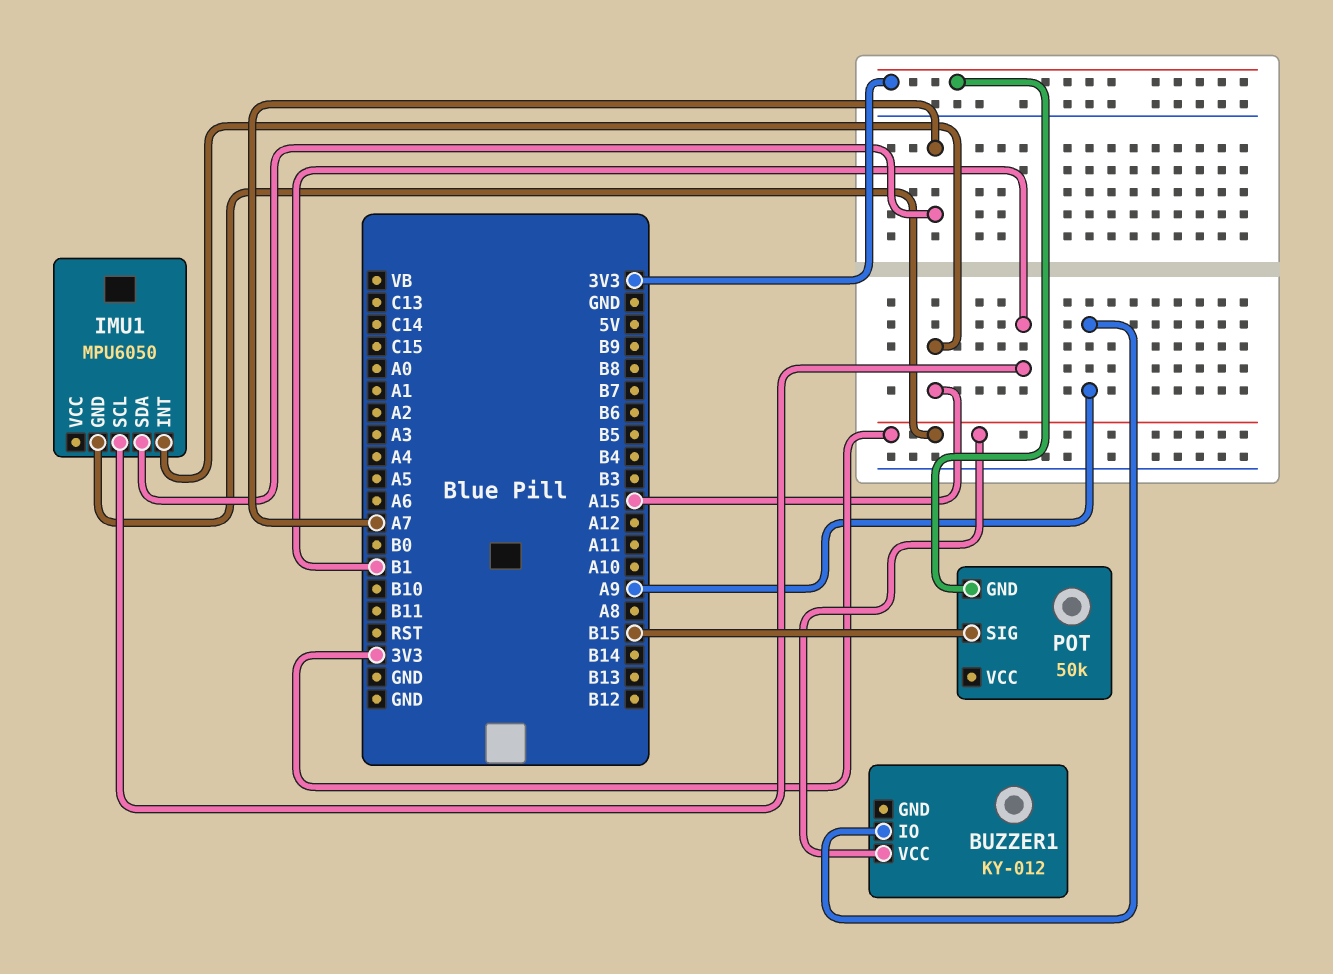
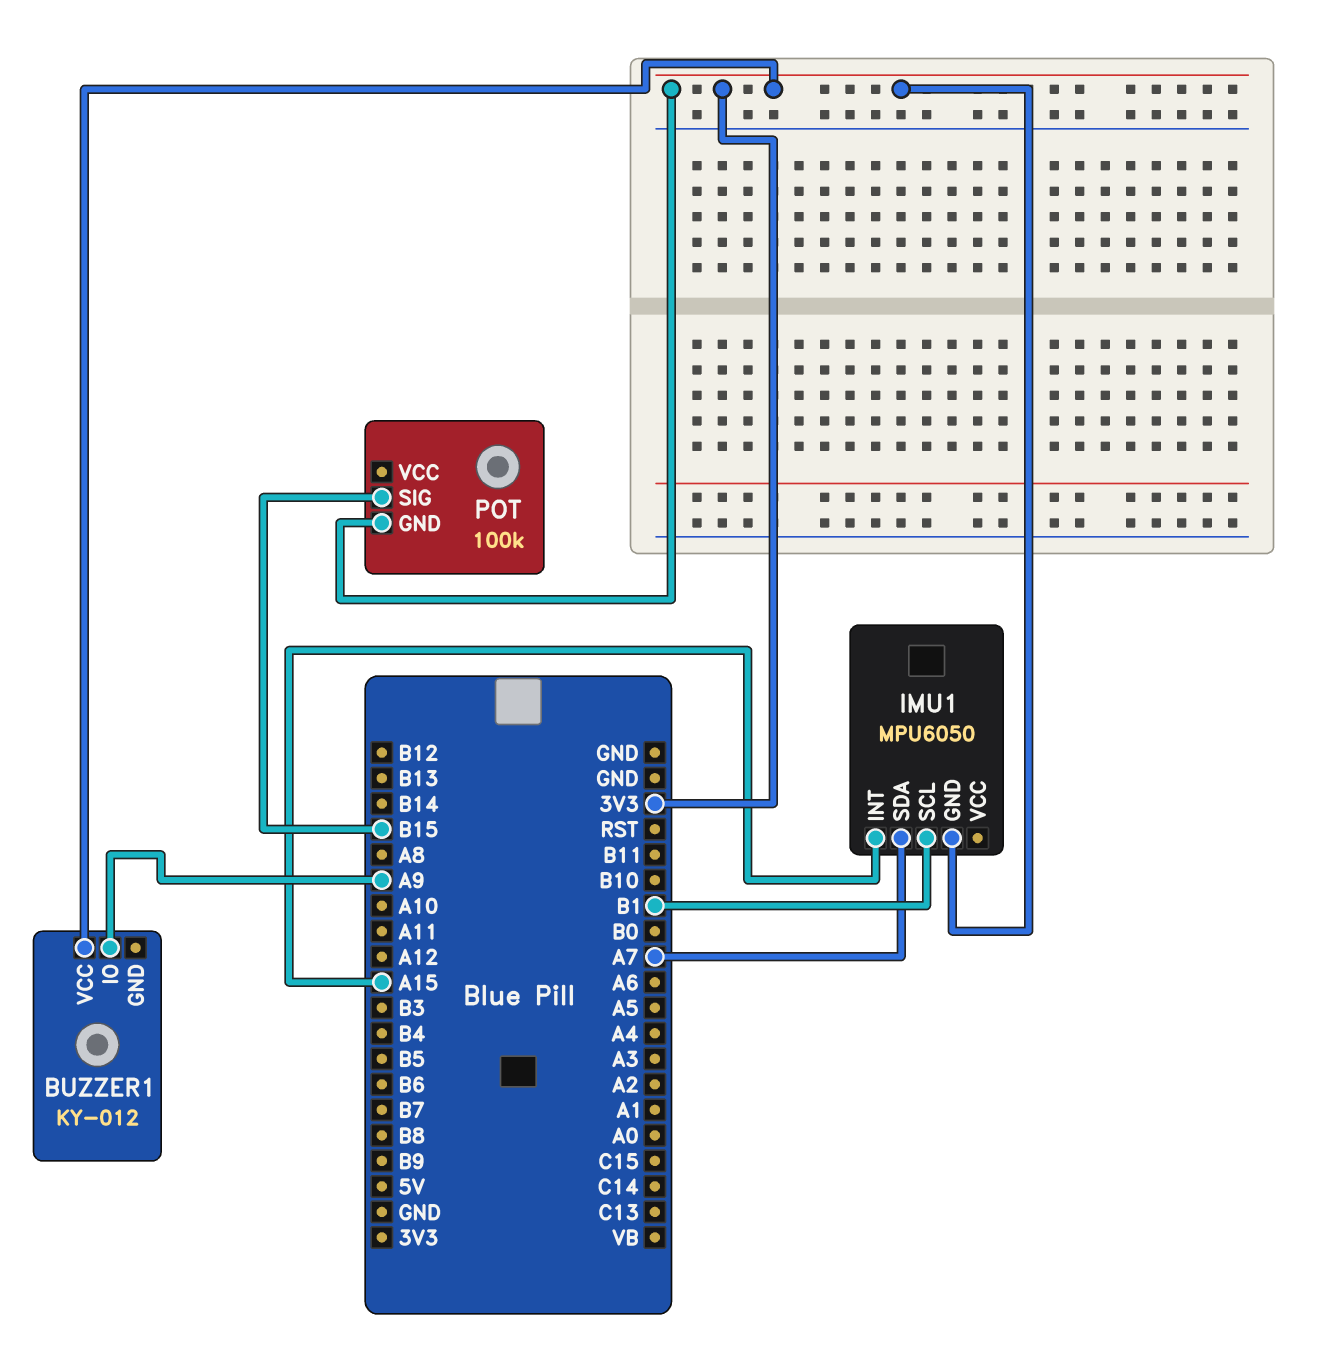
POT: 50k -> 100k

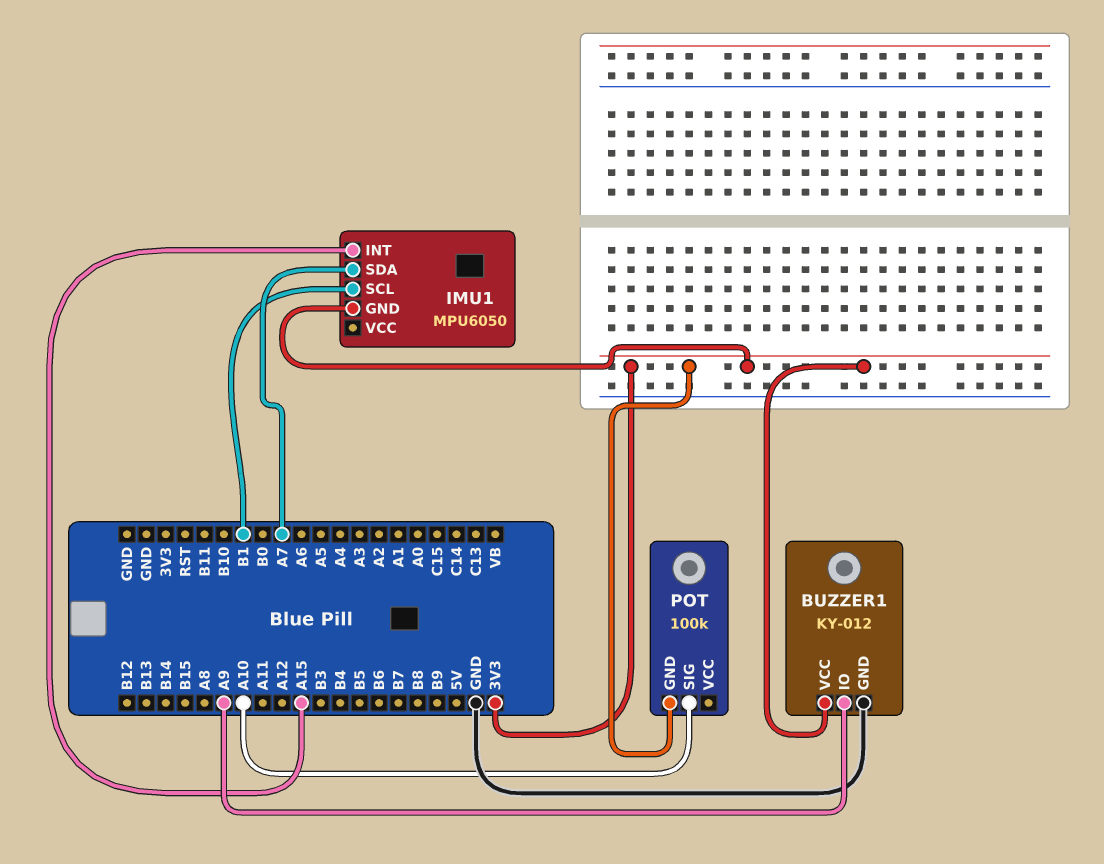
BUZZER1 pin GND: none -> GND
POT pin SIG: B15 -> A10

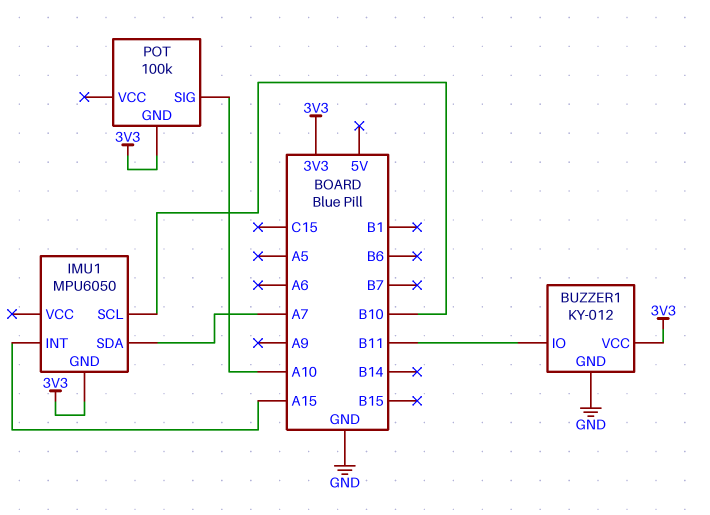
BUZZER1 pin IO: A9 -> B11
IMU1 pin SCL: B1 -> B10

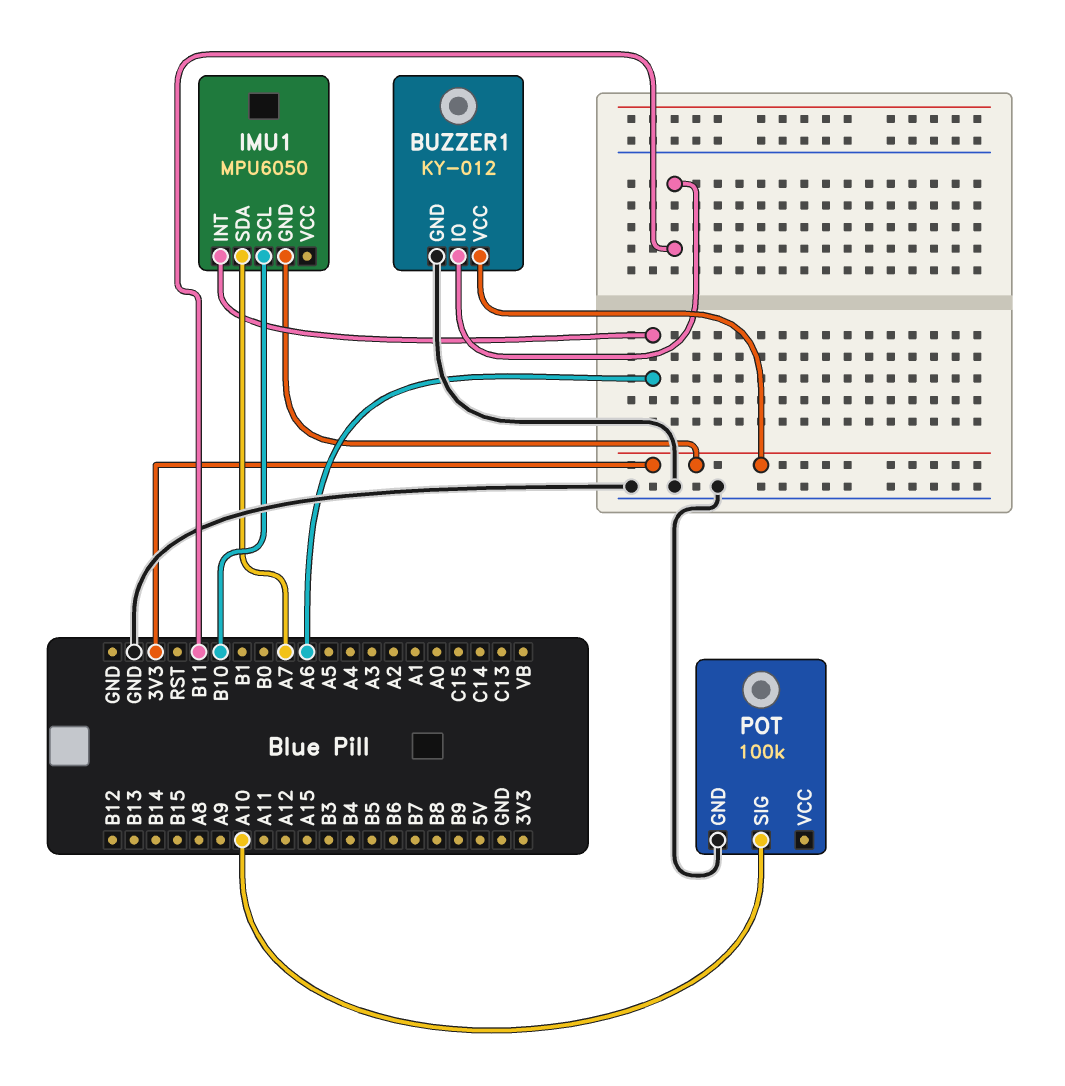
IMU1 pin INT: A15 -> A6
POT pin GND: 3V3 -> GND

